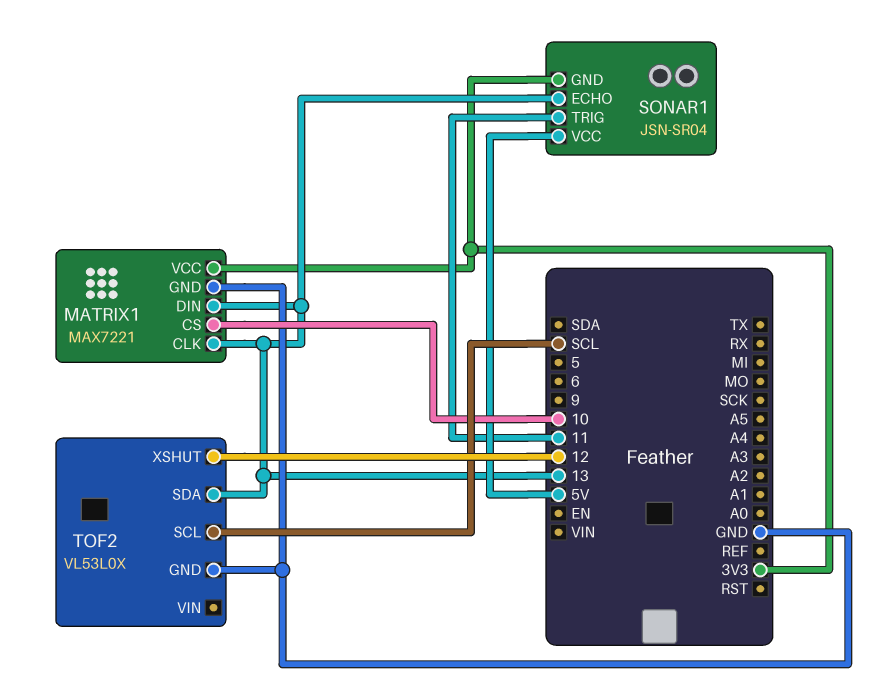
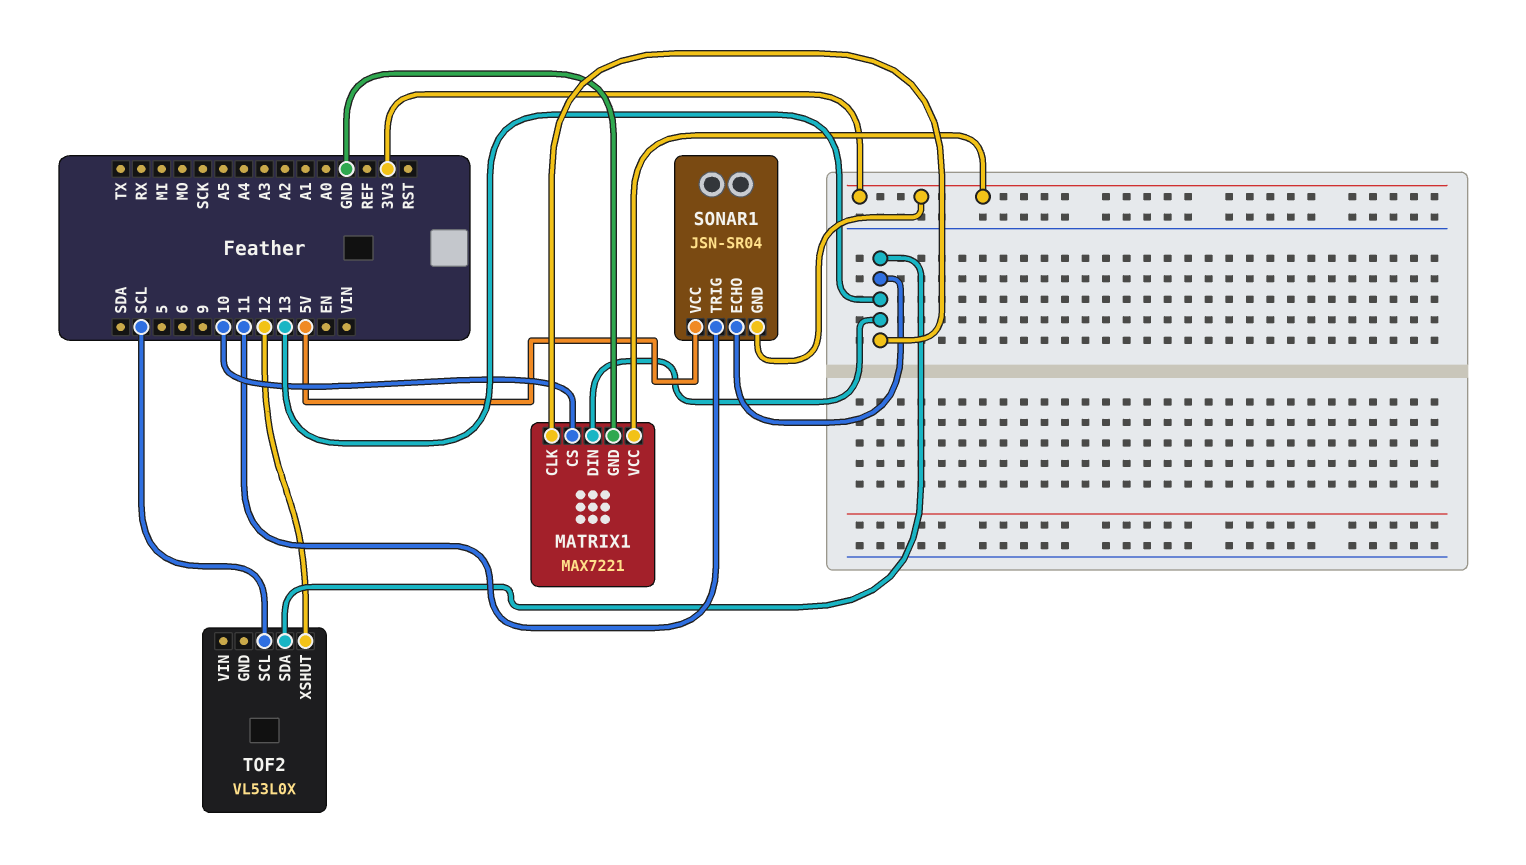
TOF2 pin GND: GND -> none

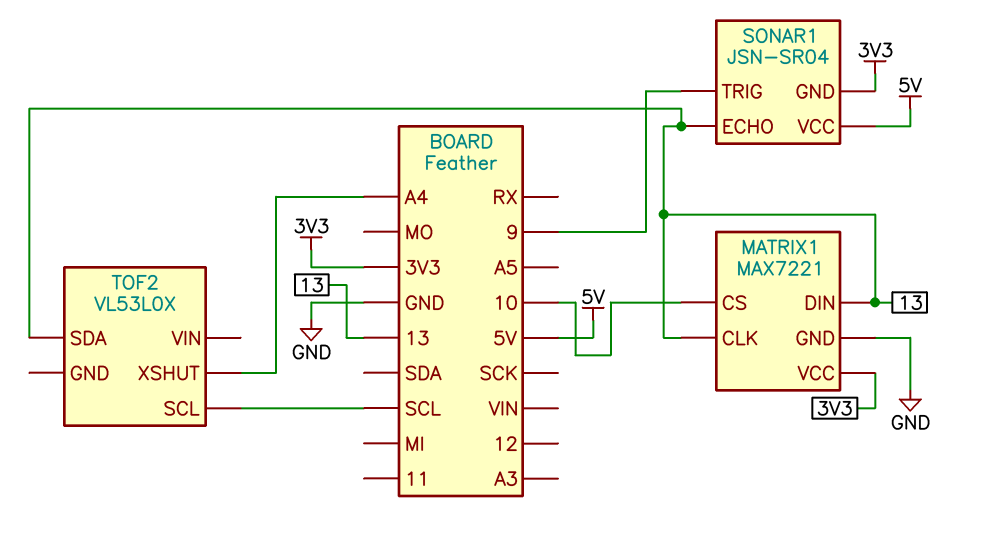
SONAR1 pin TRIG: 11 -> 9
TOF2 pin XSHUT: 12 -> A4

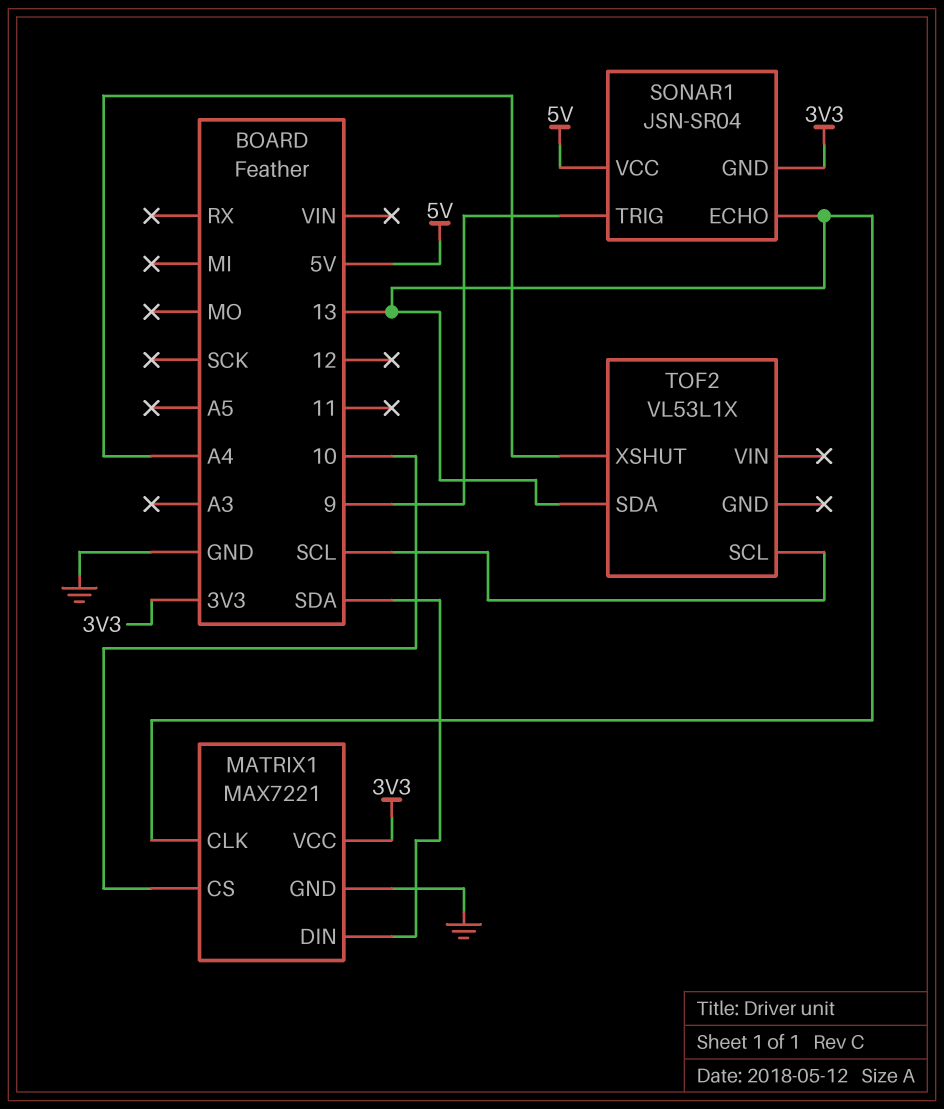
MATRIX1 pin DIN: 13 -> SDA
TOF2: VL53L0X -> VL53L1X

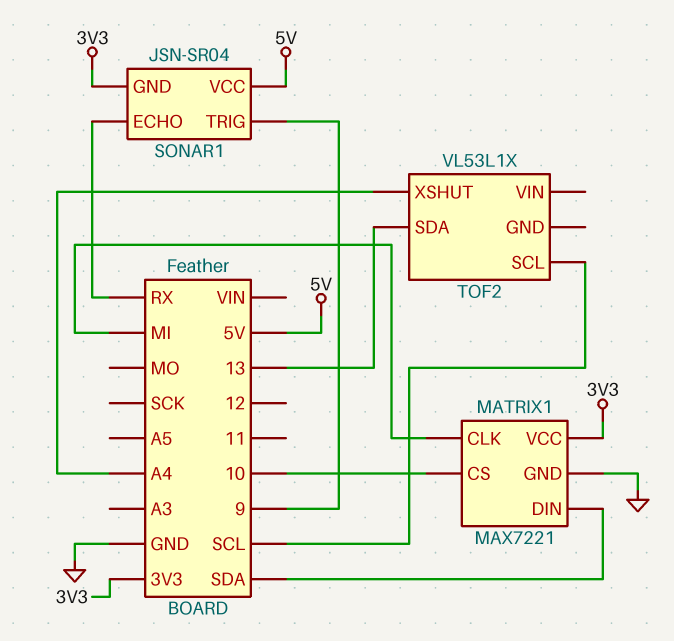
MATRIX1 pin CLK: 13 -> MI
SONAR1 pin ECHO: 13 -> RX

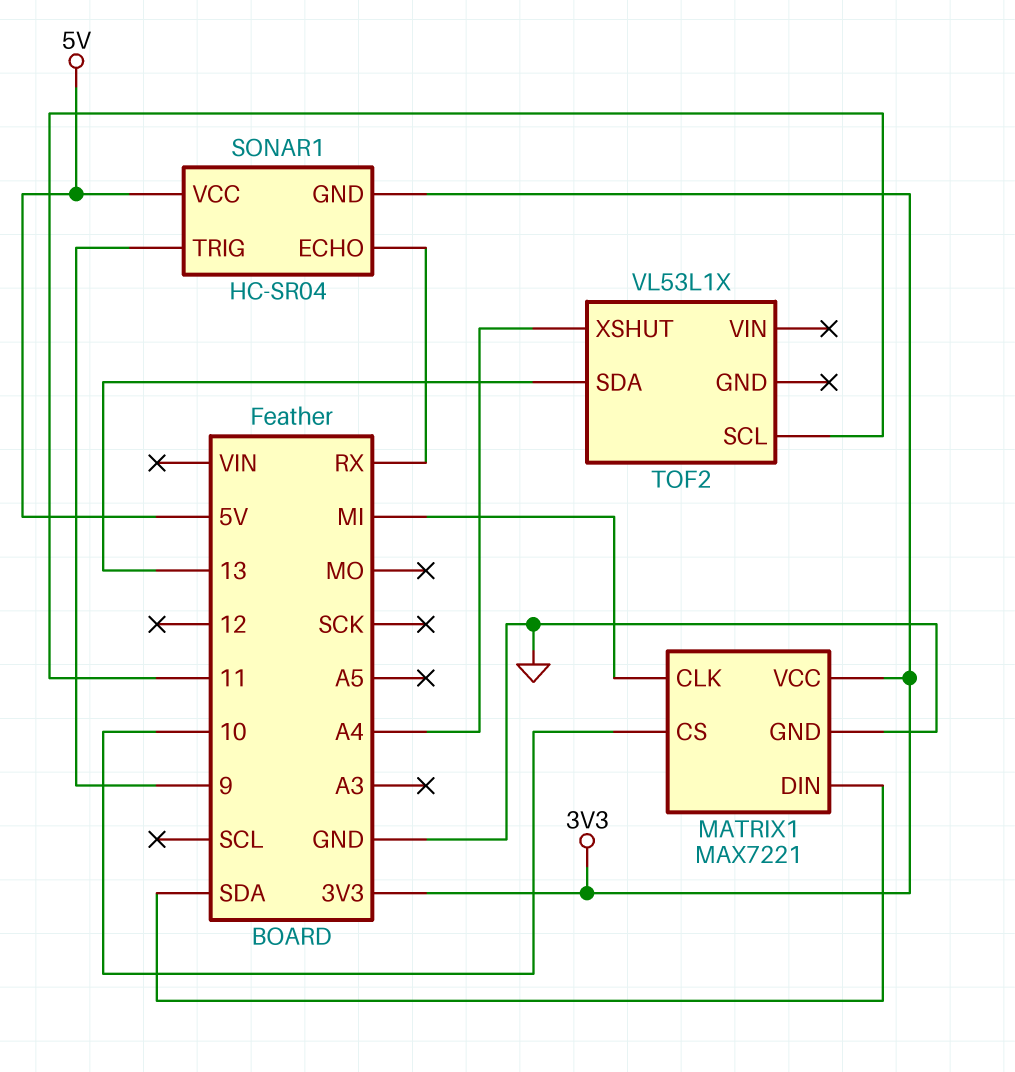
SONAR1: JSN-SR04 -> HC-SR04
TOF2 pin SCL: SCL -> 11

